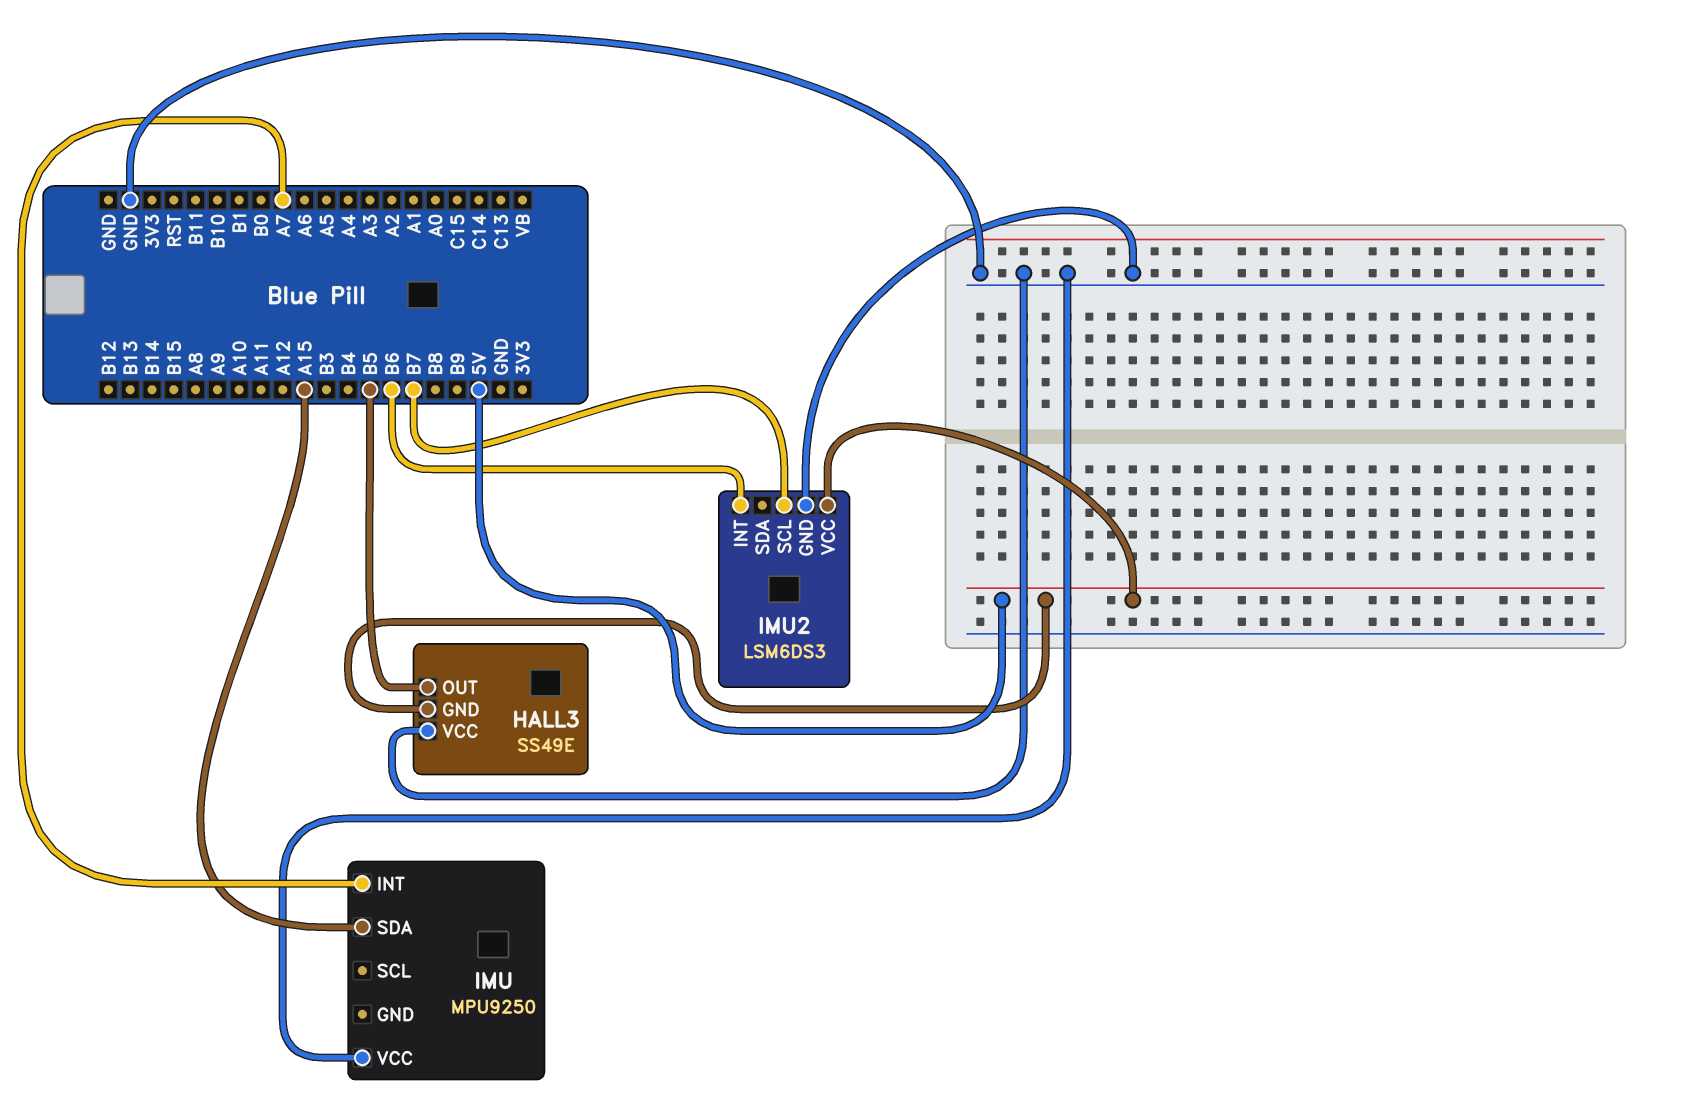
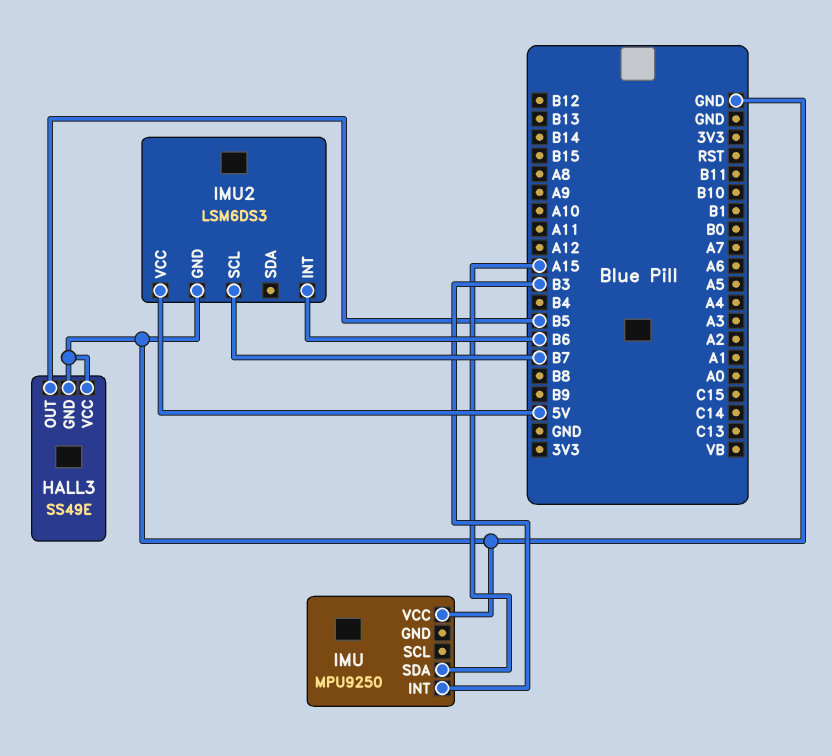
HALL3 pin GND: 5V -> GND
IMU pin INT: A7 -> B3

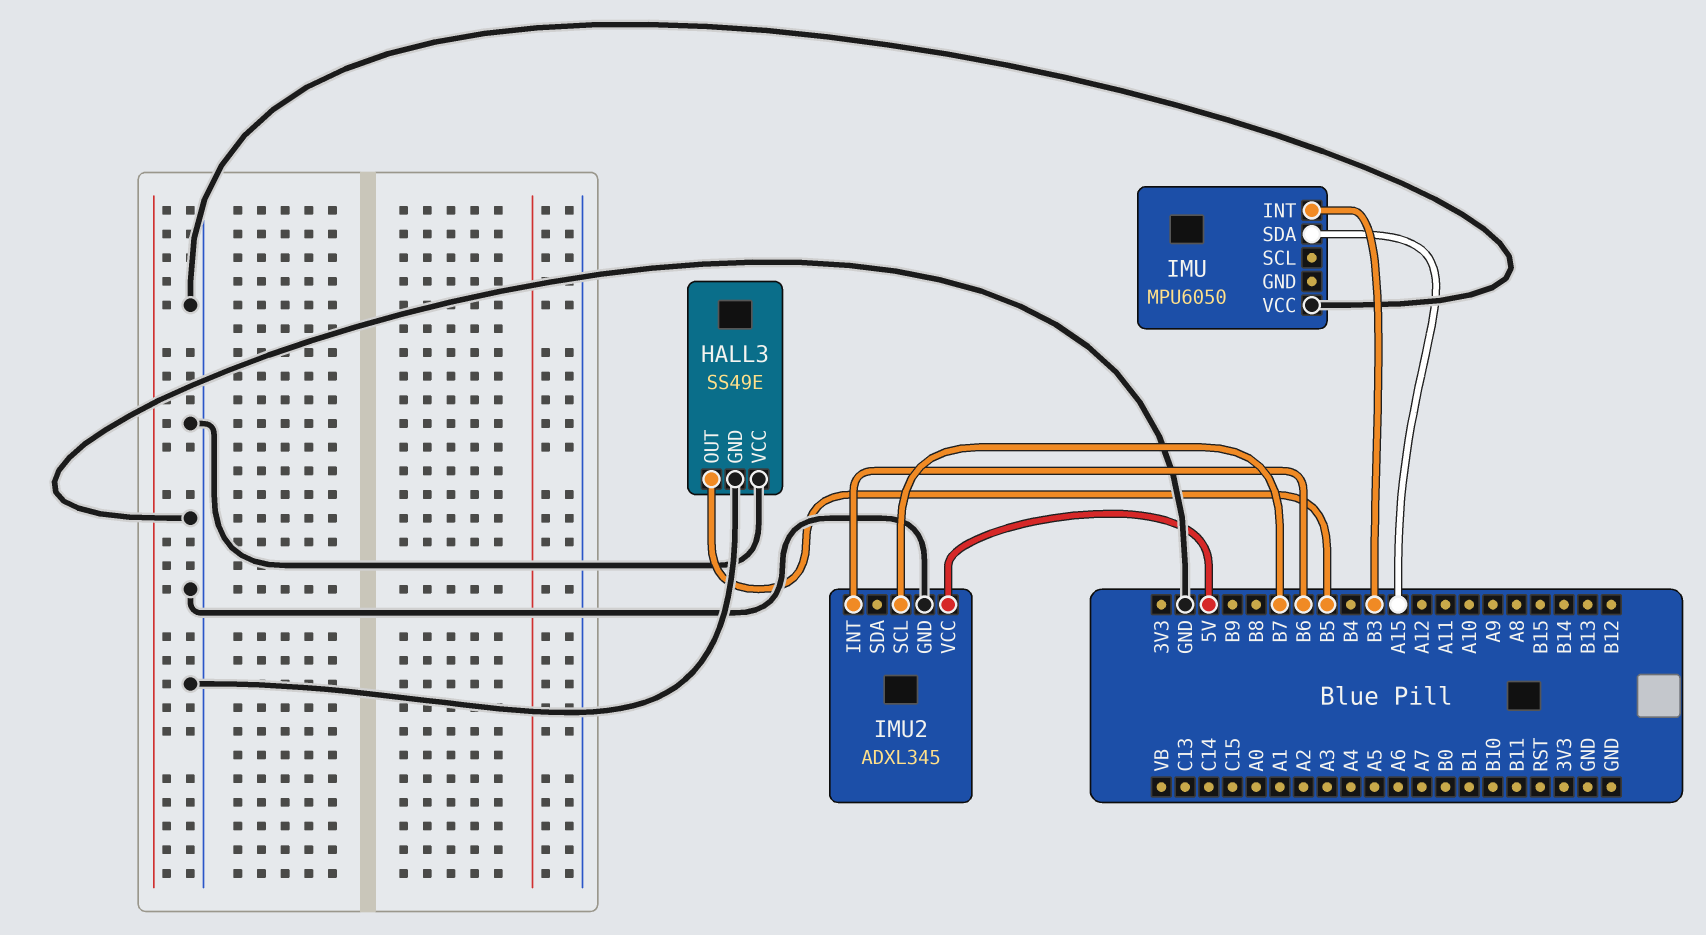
IMU: MPU9250 -> MPU6050
IMU2: LSM6DS3 -> ADXL345

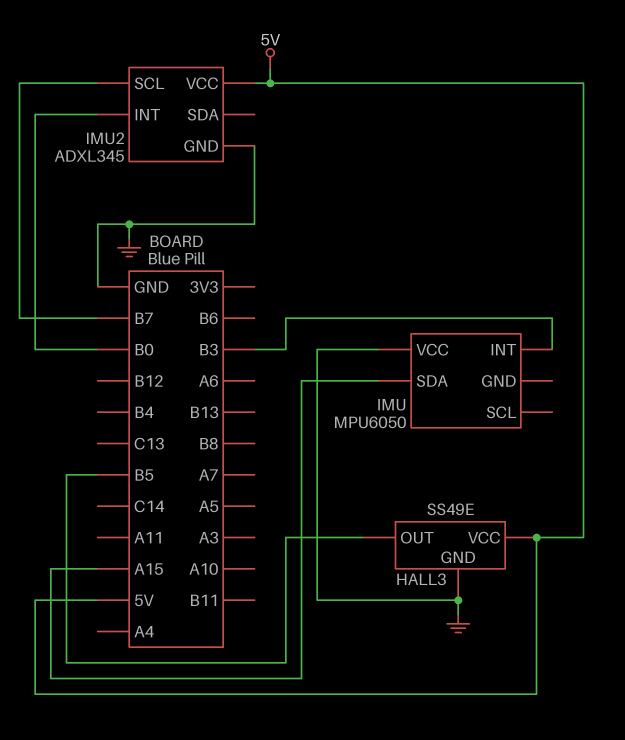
HALL3 pin VCC: GND -> 5V
IMU2 pin INT: B6 -> B0

